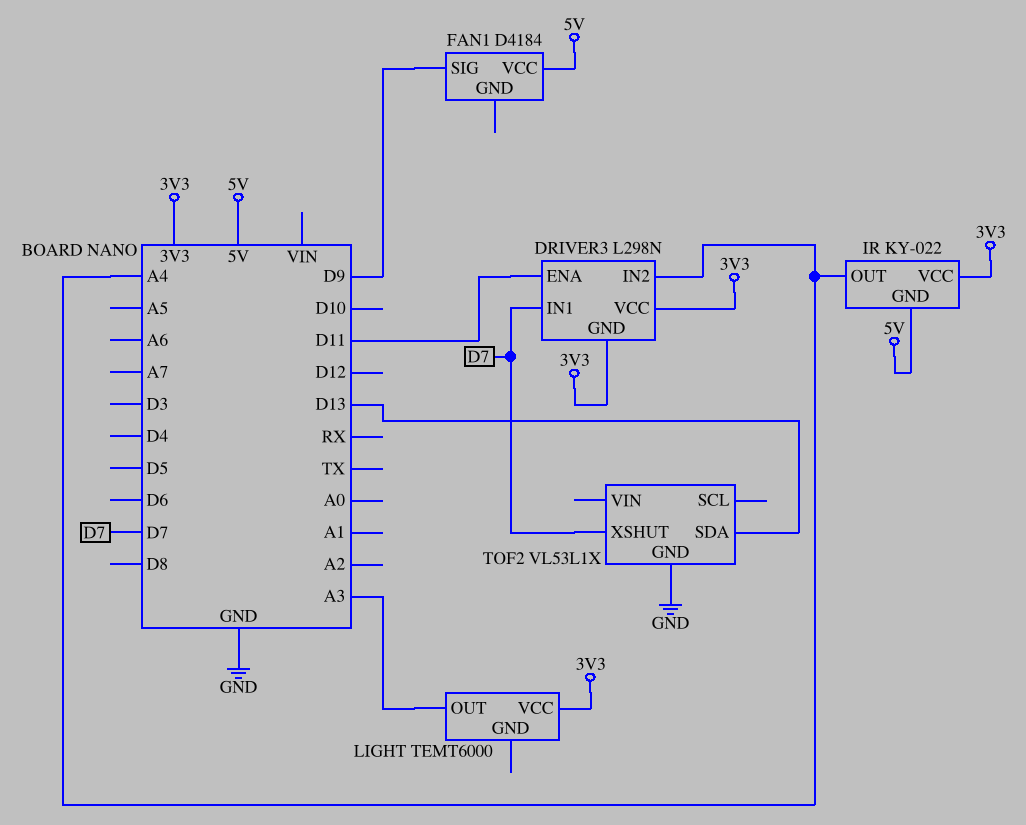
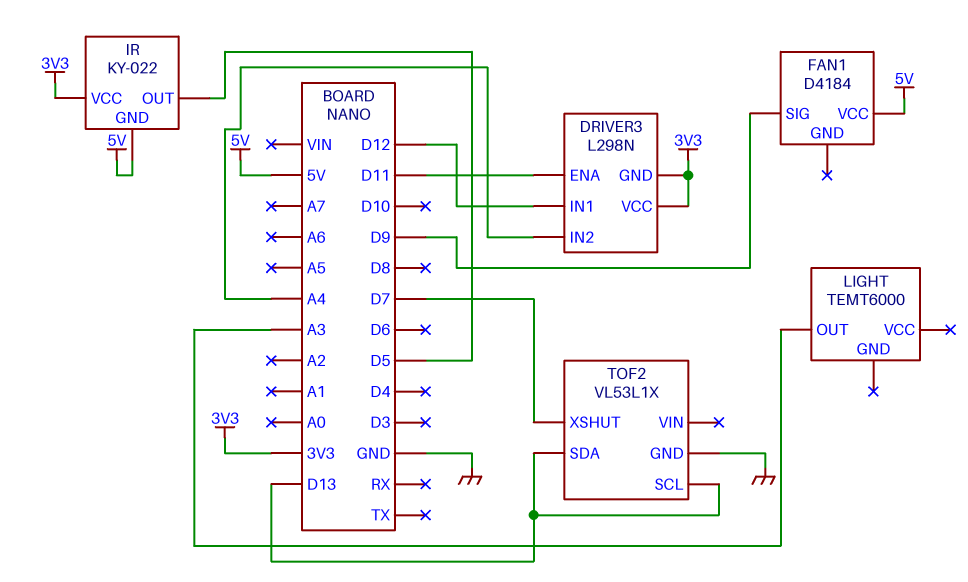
DRIVER3 pin IN1: D7 -> D12
IR pin OUT: A4 -> D5
LIGHT pin VCC: 3V3 -> none
TOF2 pin SCL: none -> D13

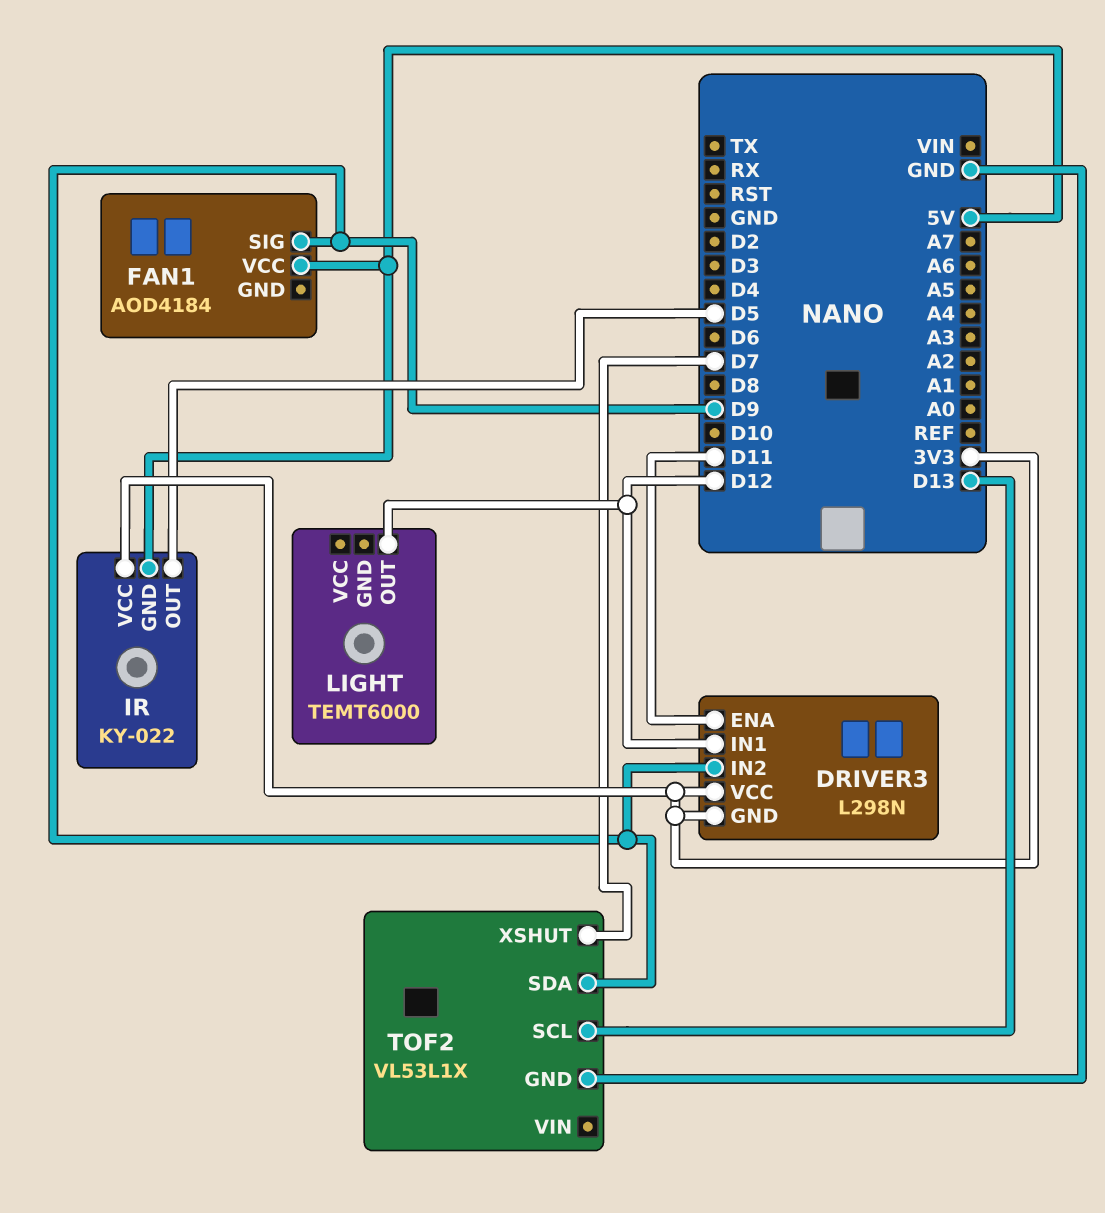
DRIVER3 pin IN2: A4 -> D9
FAN1: D4184 -> AOD4184
LIGHT pin OUT: A3 -> D12
TOF2 pin SDA: D13 -> D9

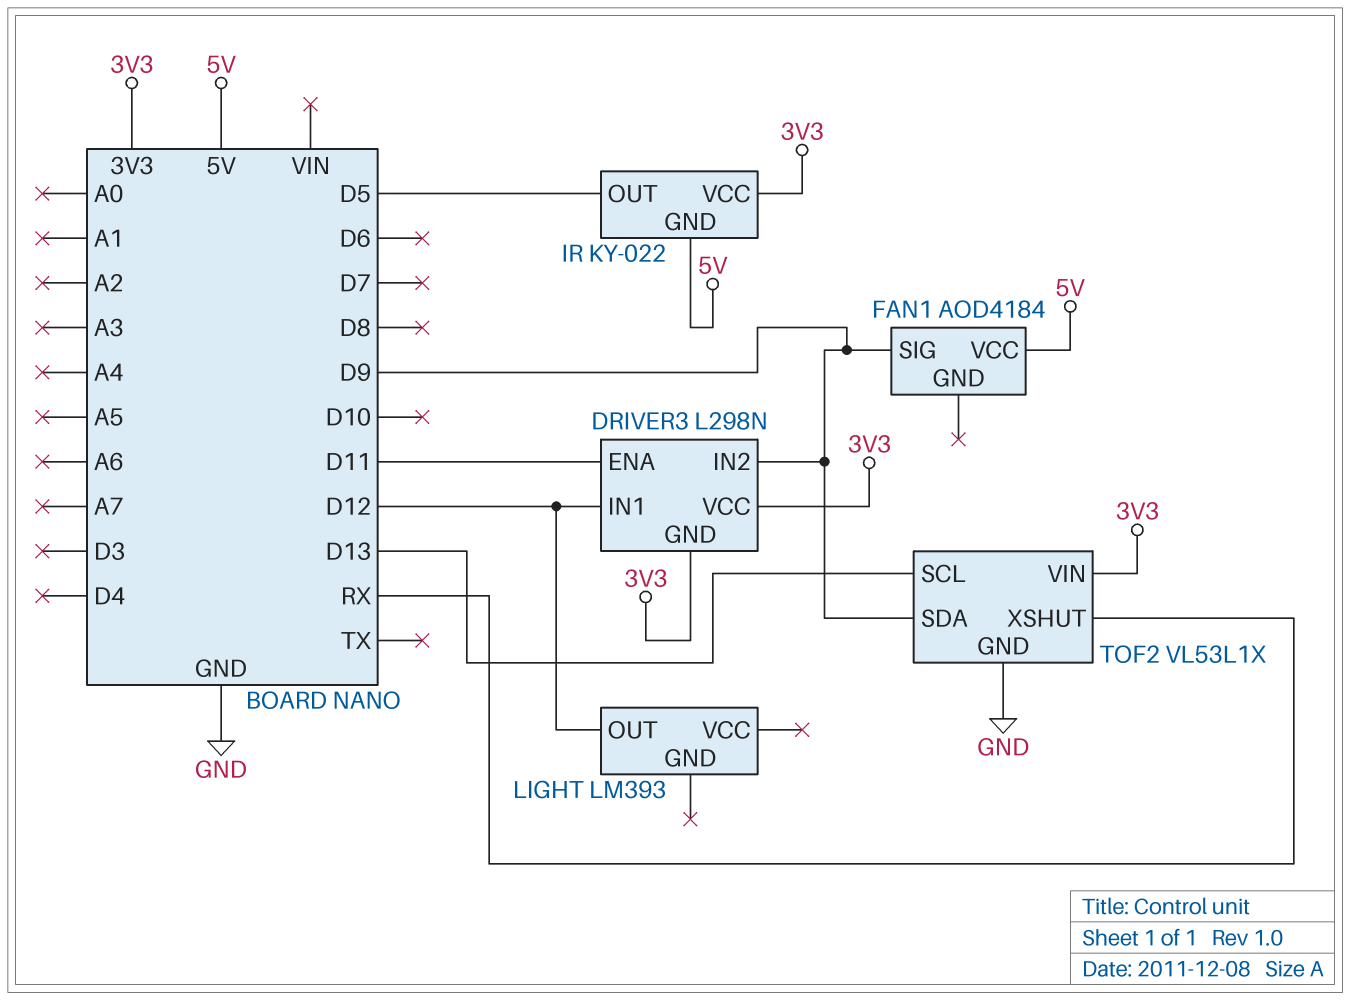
LIGHT: TEMT6000 -> LM393
TOF2 pin VIN: none -> 3V3
TOF2 pin XSHUT: D7 -> RX

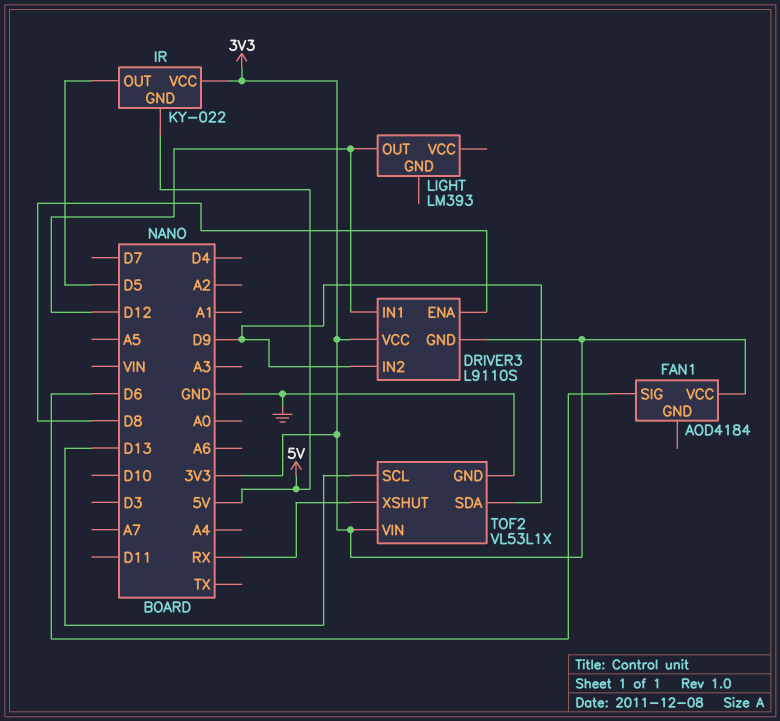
DRIVER3: L298N -> L9110S
DRIVER3 pin ENA: D11 -> D8
FAN1 pin SIG: D9 -> D6
FAN1 pin VCC: 5V -> 3V3

